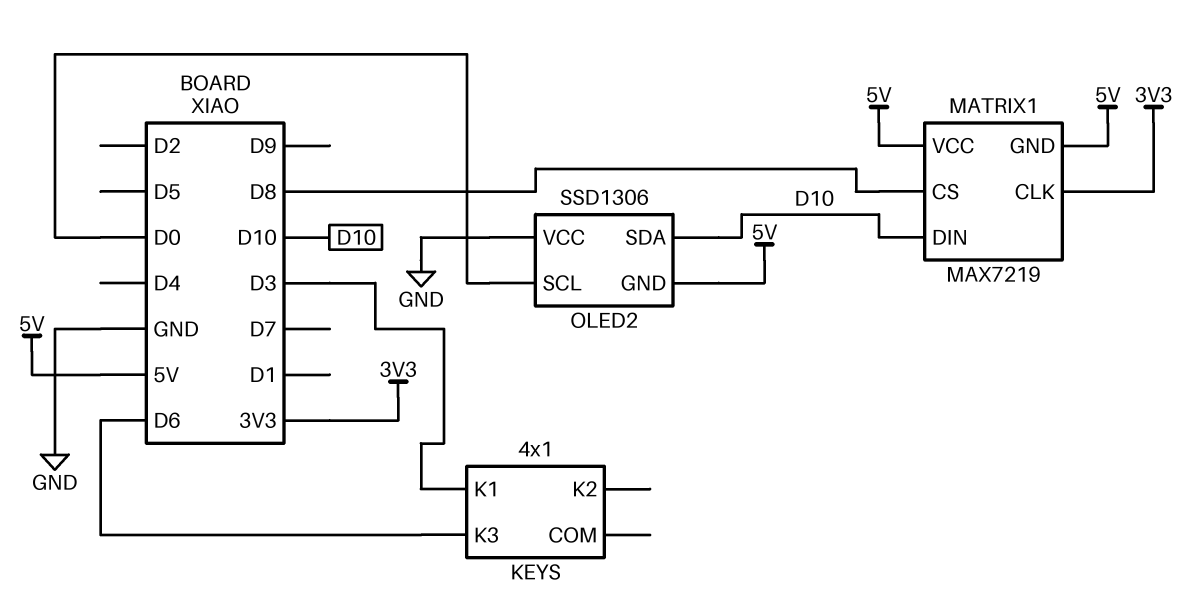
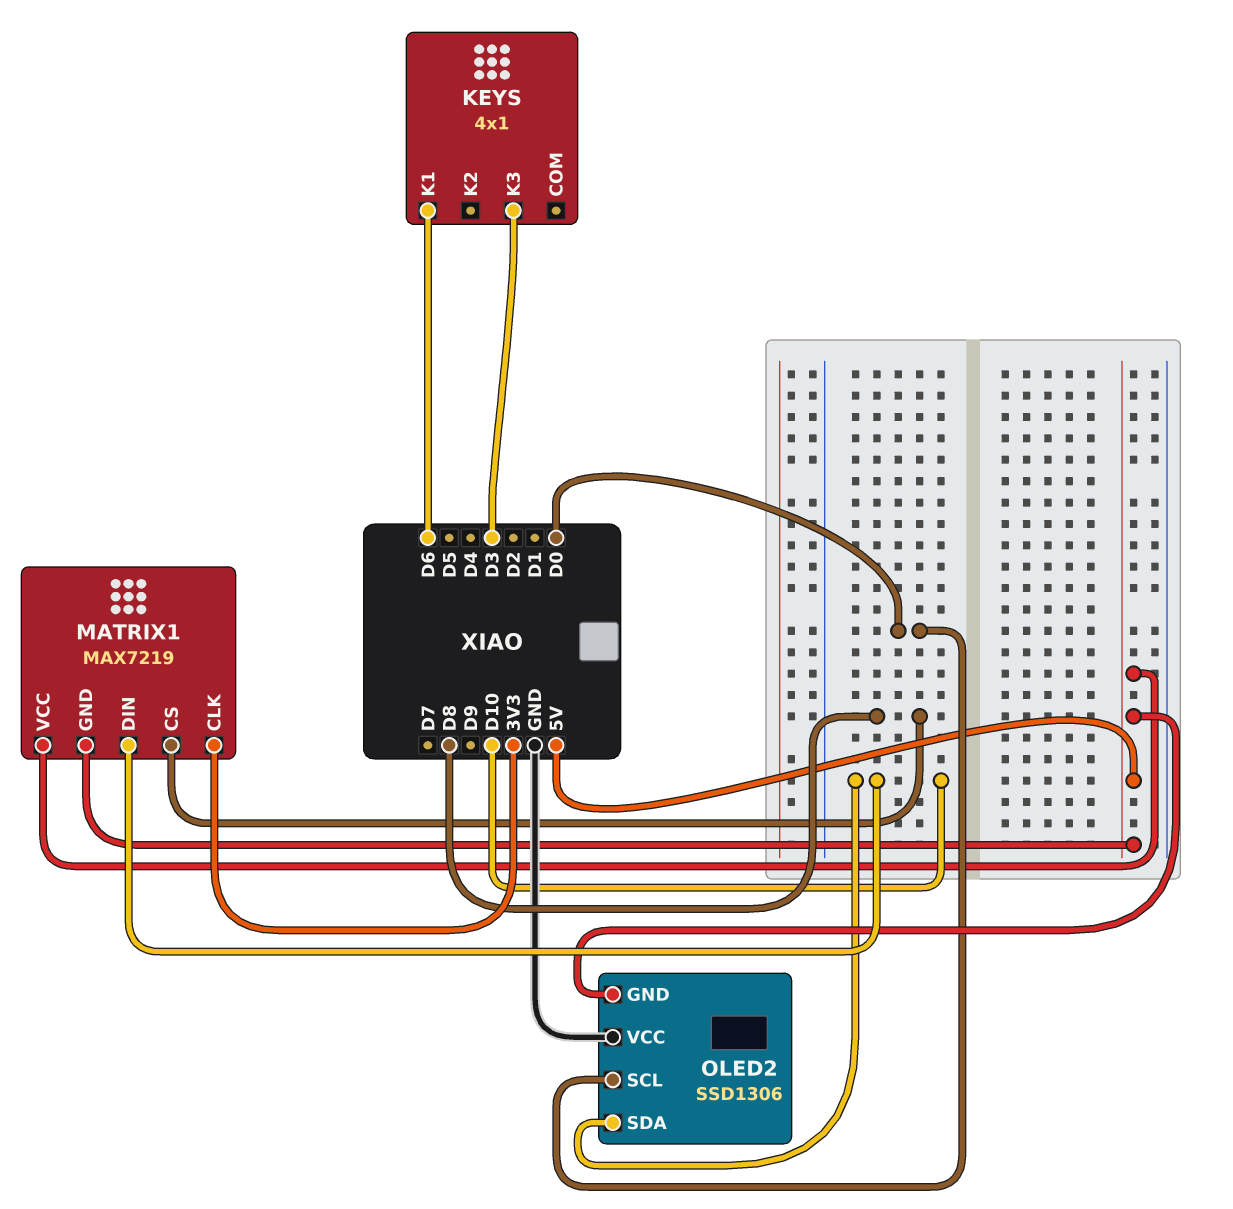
KEYS pin K1: D3 -> D6
KEYS pin K3: D6 -> D3

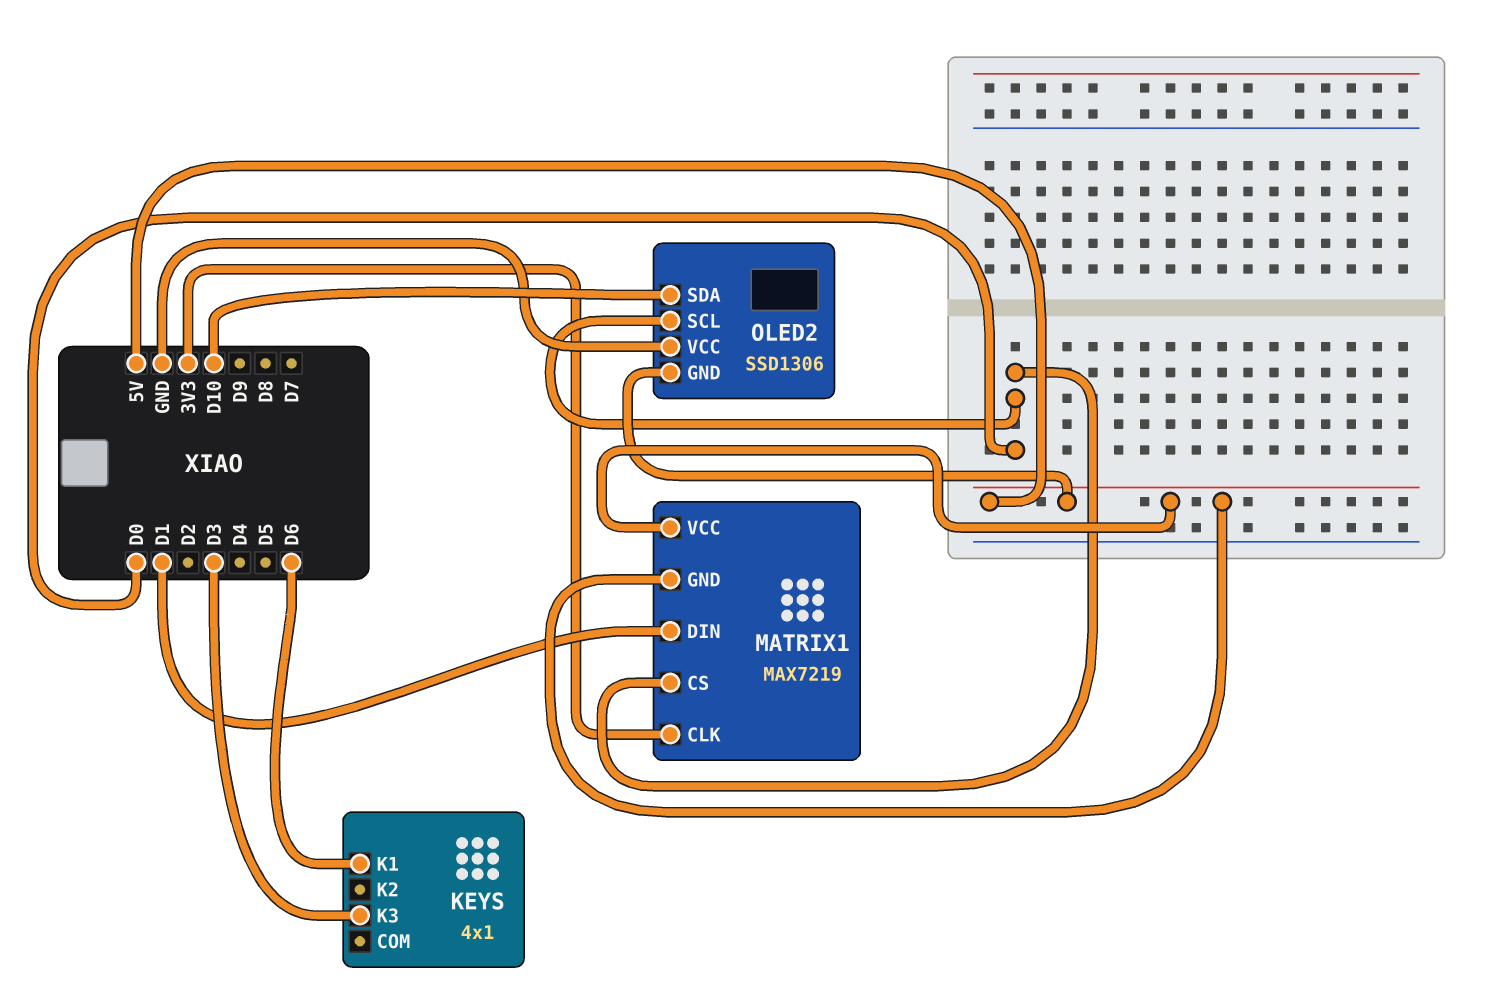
MATRIX1 pin CS: D8 -> D0
MATRIX1 pin DIN: D10 -> D1

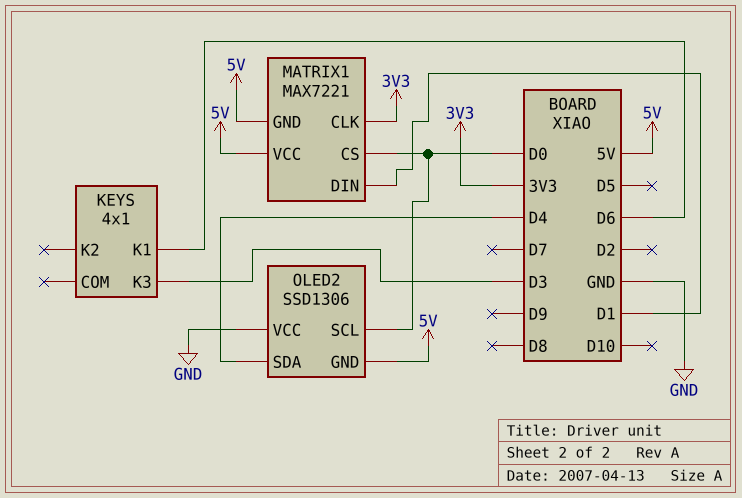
MATRIX1: MAX7219 -> MAX7221
OLED2 pin SDA: D10 -> D4

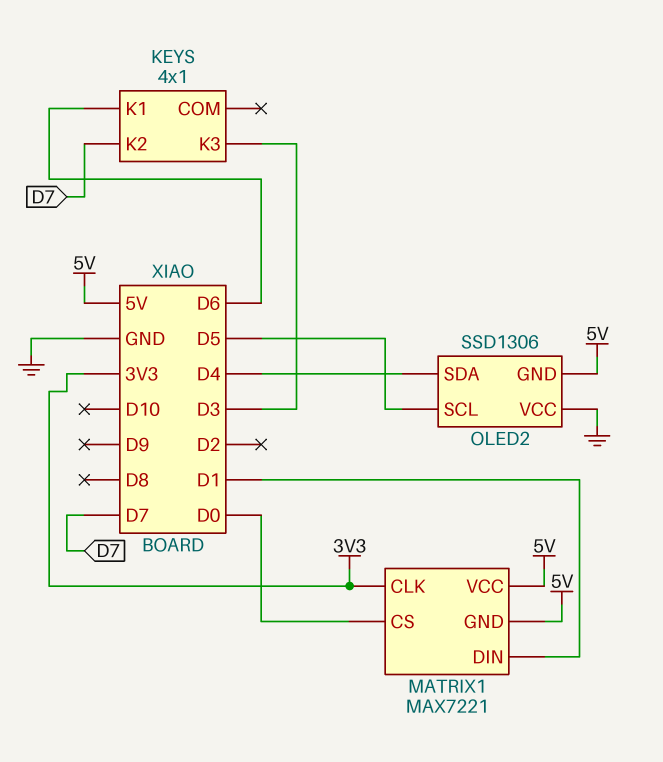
KEYS pin K2: none -> D7
OLED2 pin SCL: D0 -> D5

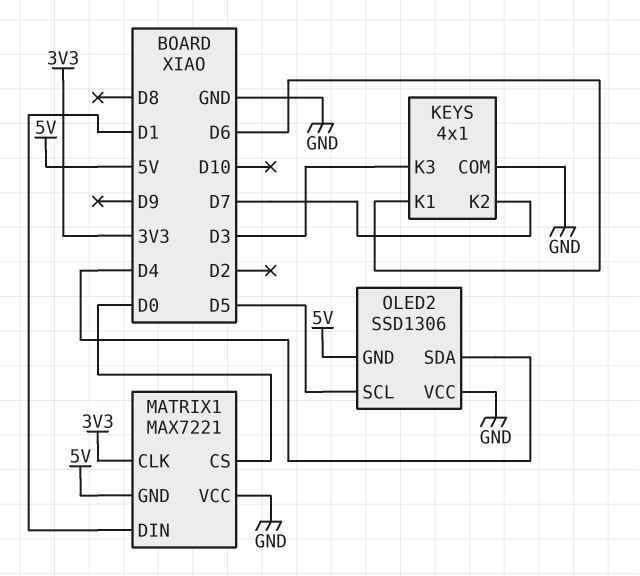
KEYS pin COM: none -> GND
MATRIX1 pin VCC: 5V -> GND

